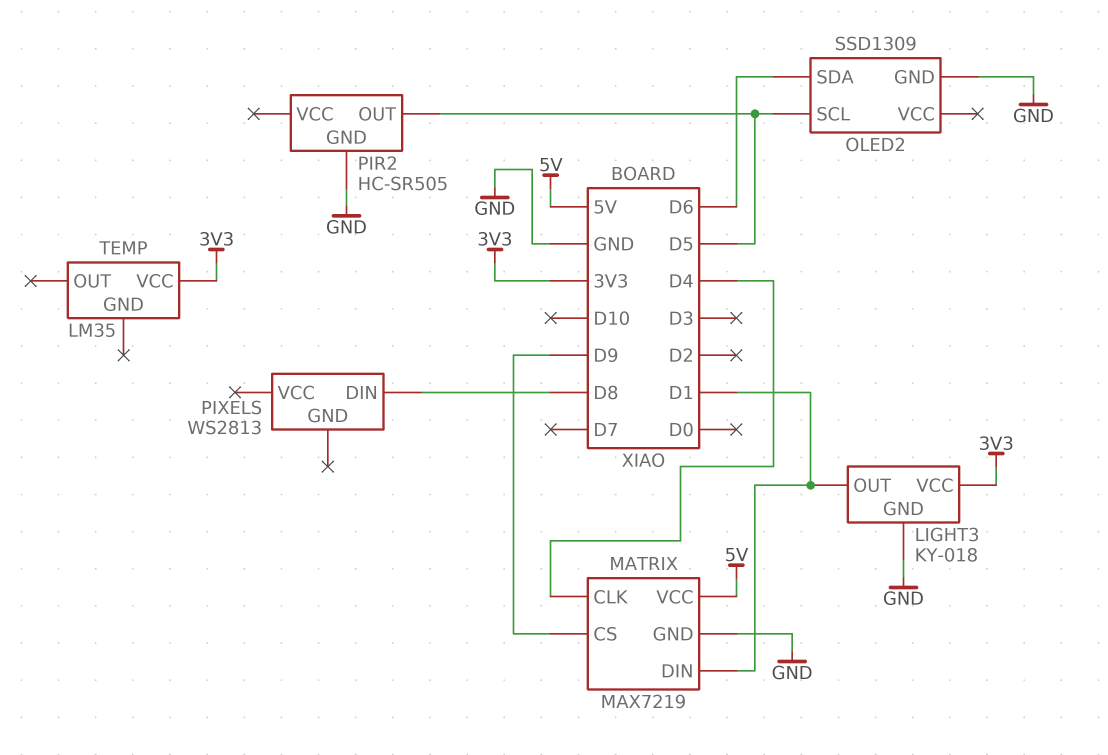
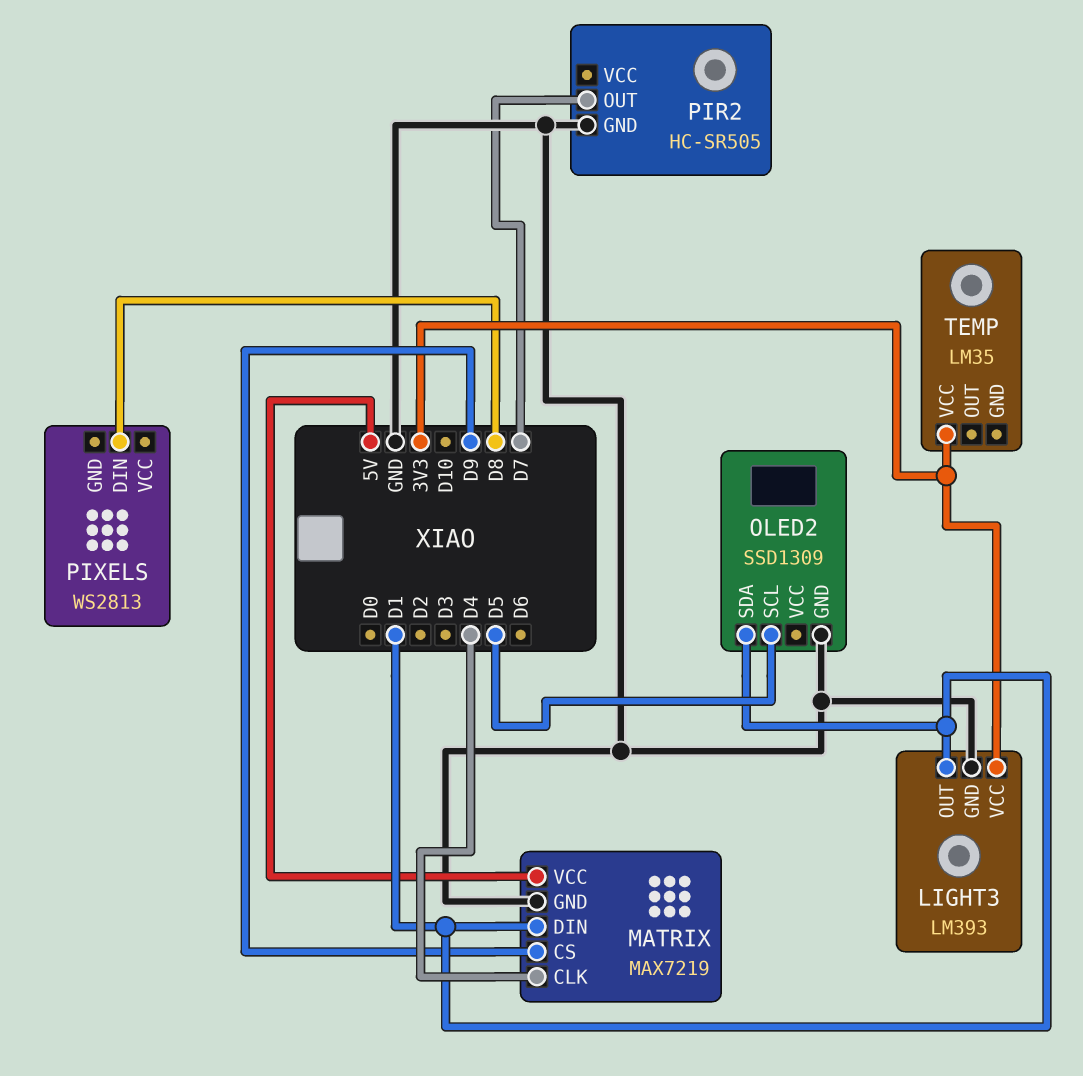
LIGHT3: KY-018 -> LM393
OLED2 pin SDA: D6 -> D1
PIR2 pin OUT: D5 -> D7

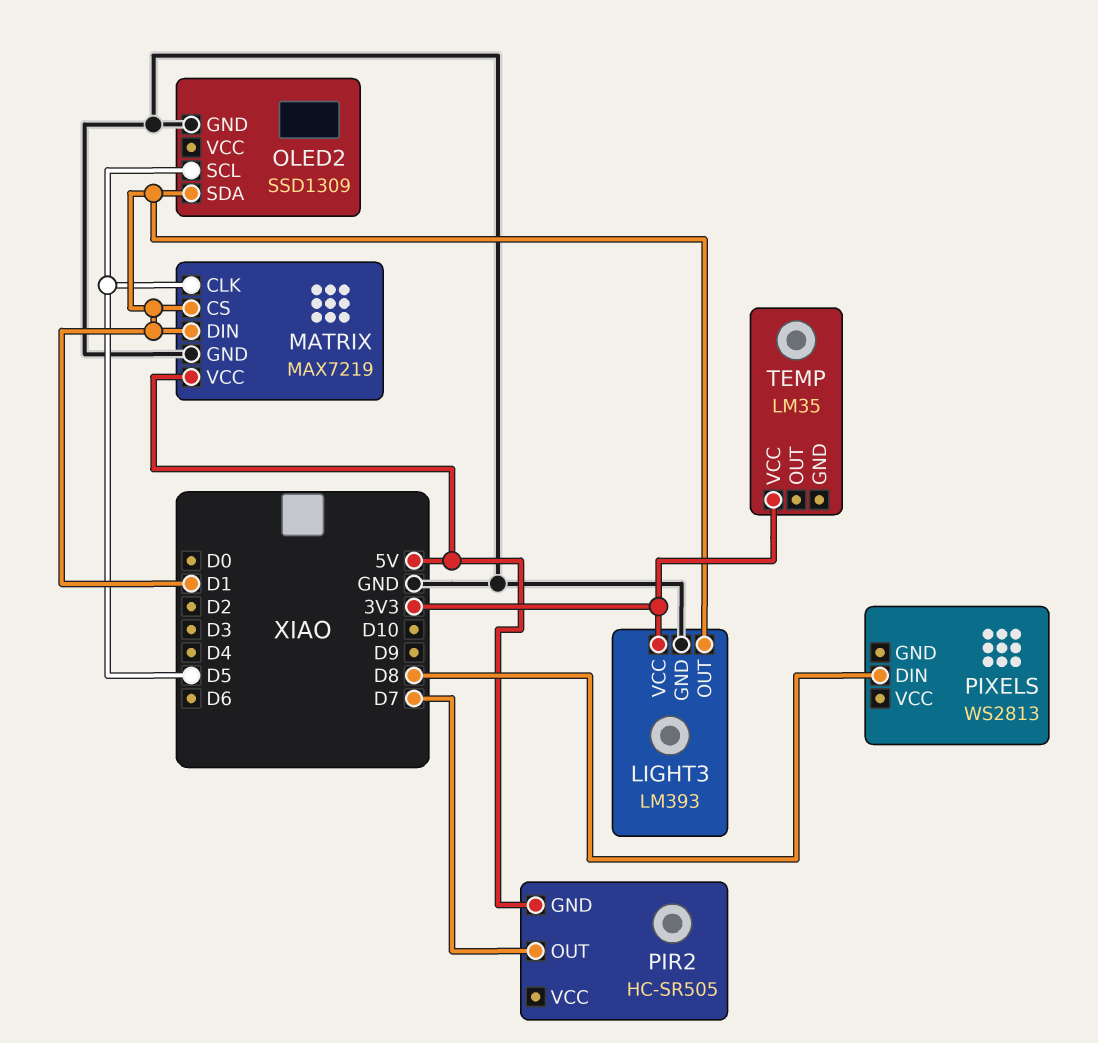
MATRIX pin CLK: D4 -> D5
MATRIX pin CS: D9 -> D1
PIR2 pin GND: GND -> 5V

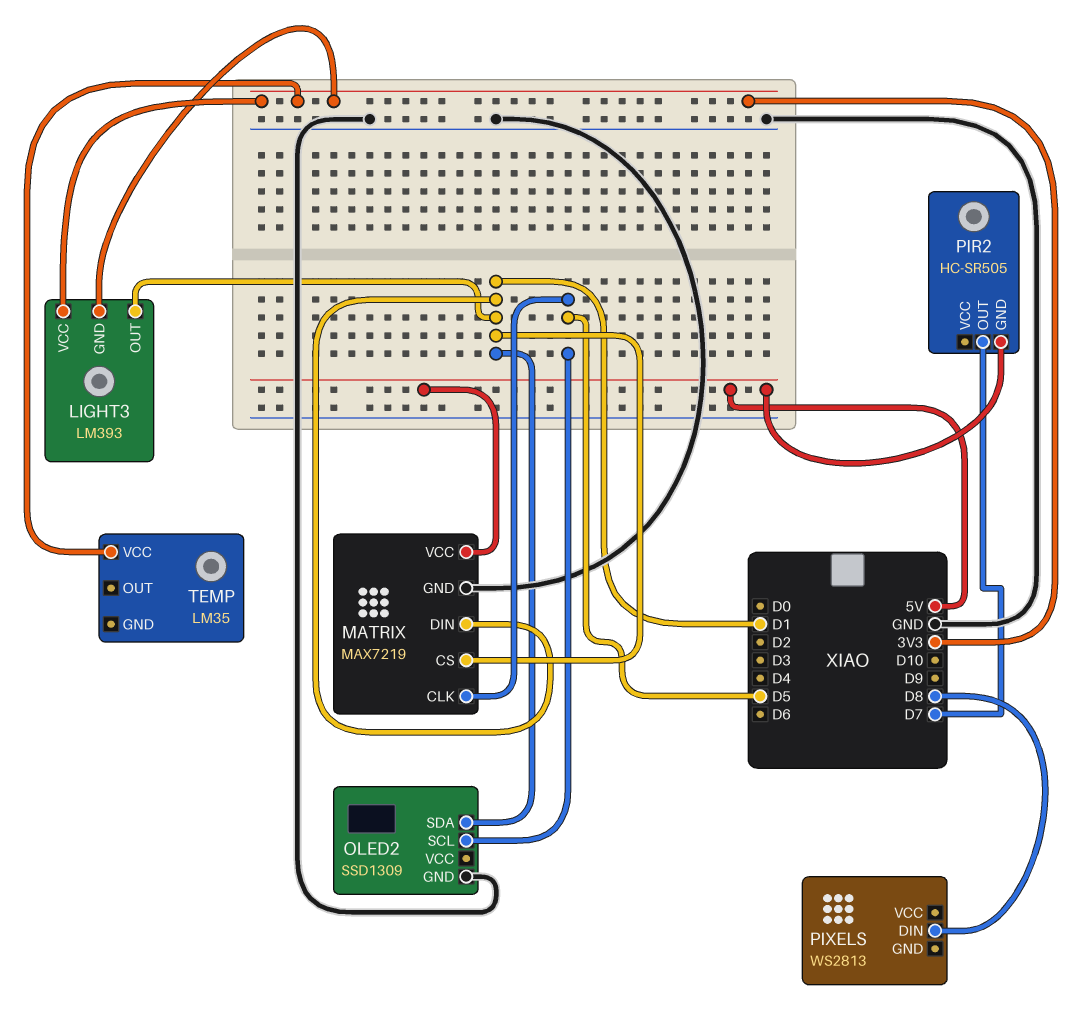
LIGHT3 pin GND: GND -> 3V3

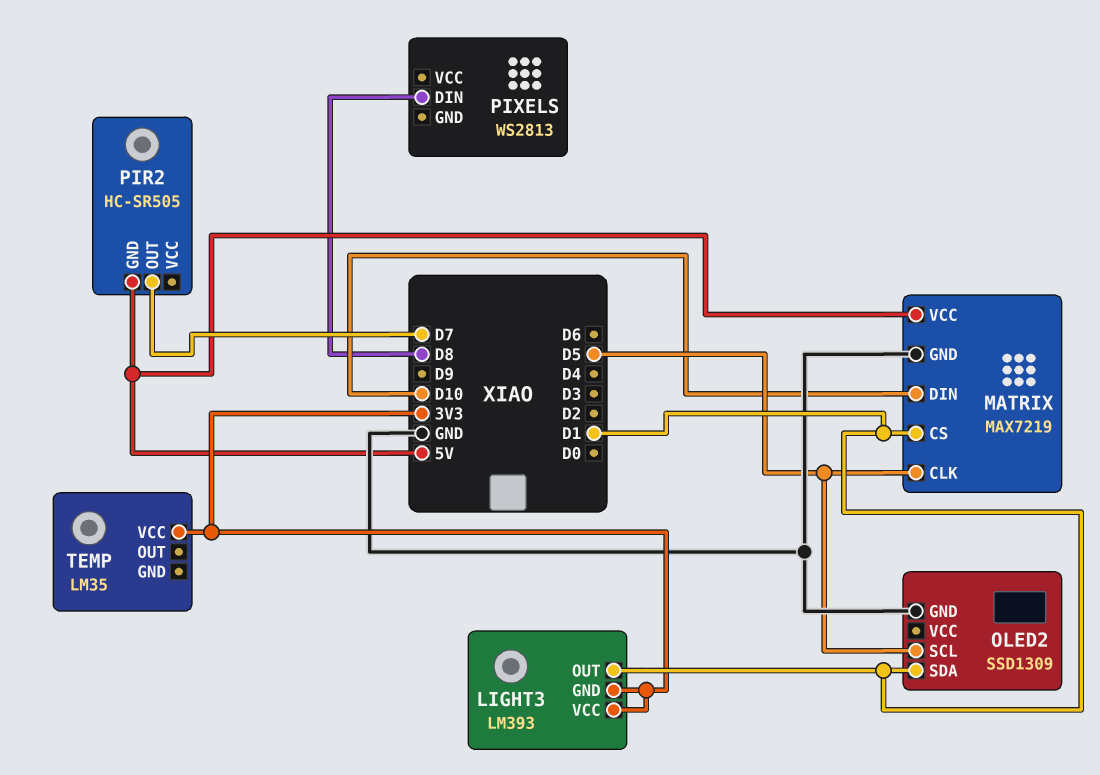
MATRIX pin DIN: D1 -> D10

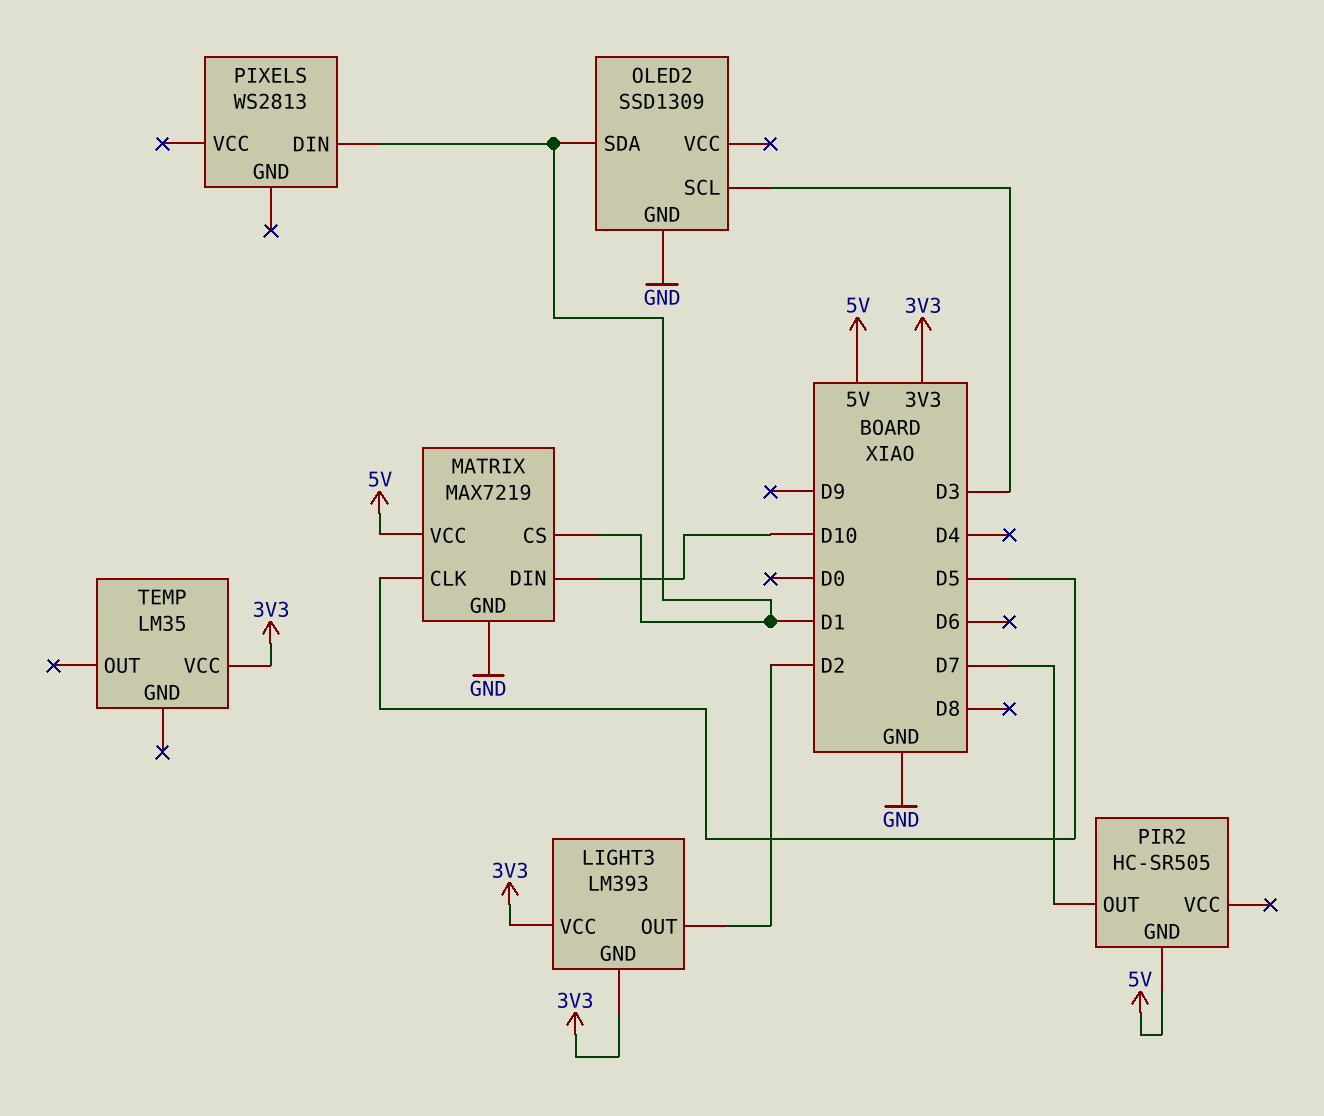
LIGHT3 pin OUT: D1 -> D2
OLED2 pin SCL: D5 -> D3
PIXELS pin DIN: D8 -> D1

